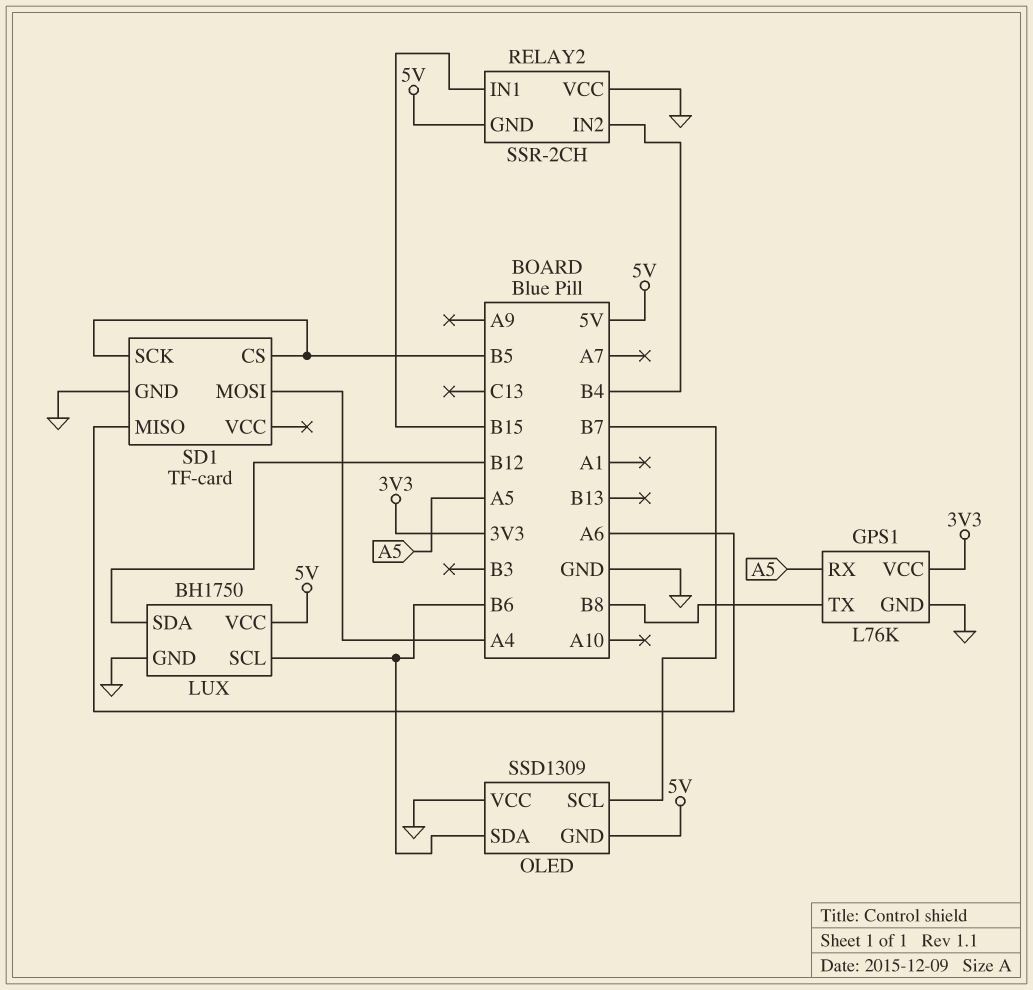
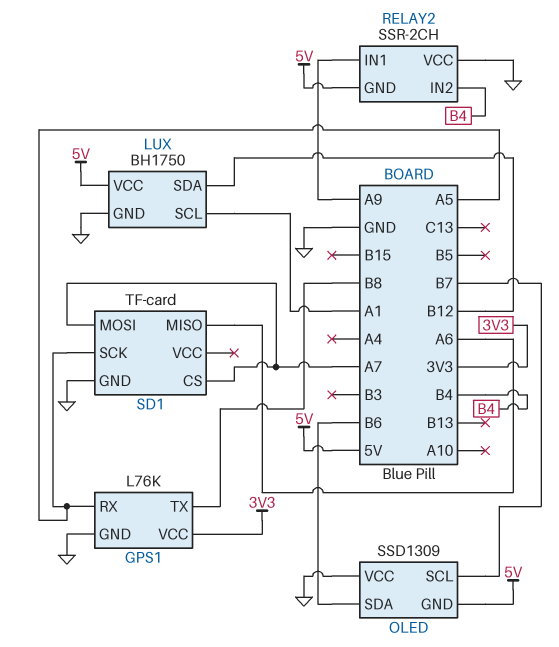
LUX pin SCL: B6 -> A1
RELAY2 pin IN1: B15 -> A9
SD1 pin CS: B5 -> A7
SD1 pin MOSI: A4 -> A7
SD1 pin SCK: B5 -> A5

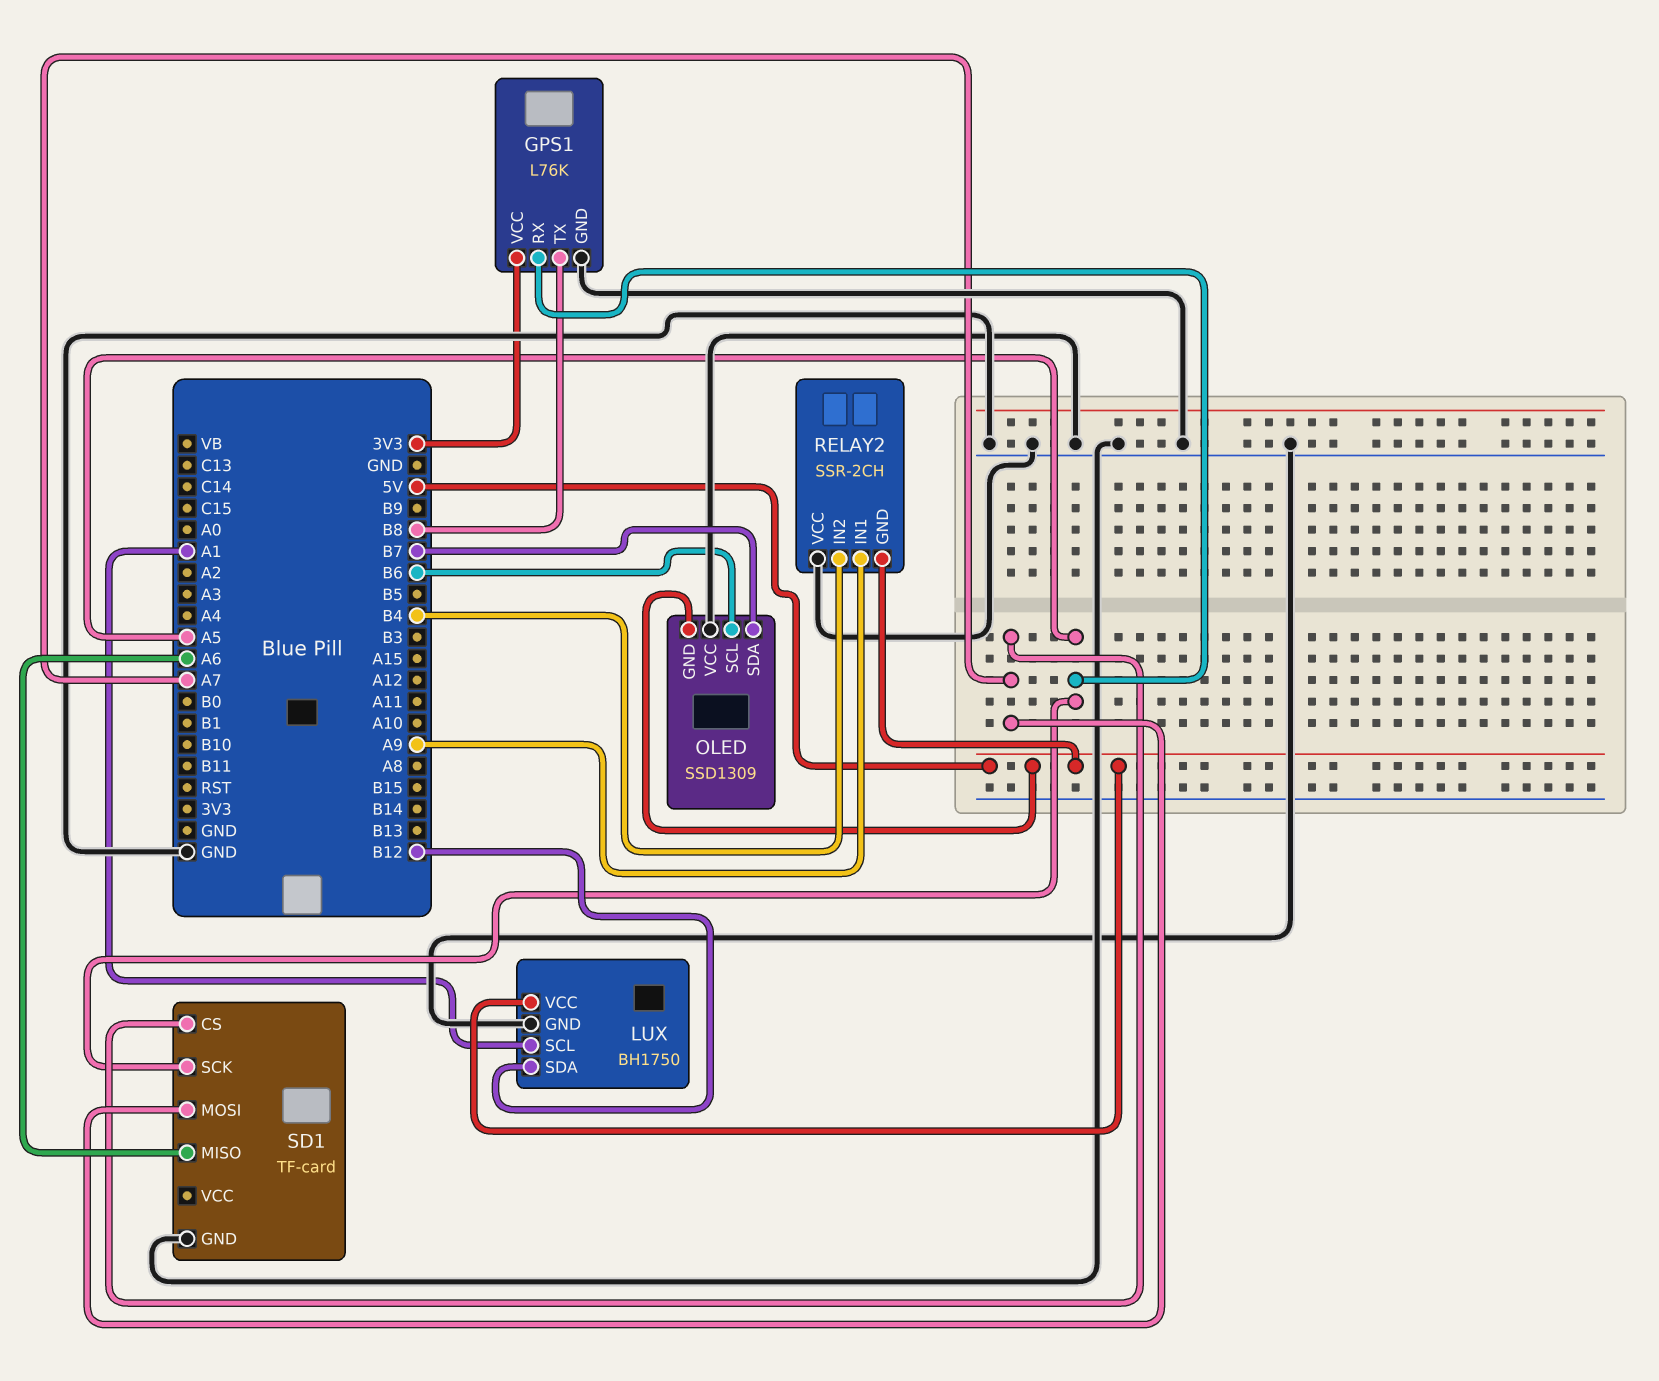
OLED pin SCL: B7 -> B6
OLED pin SDA: B6 -> B7

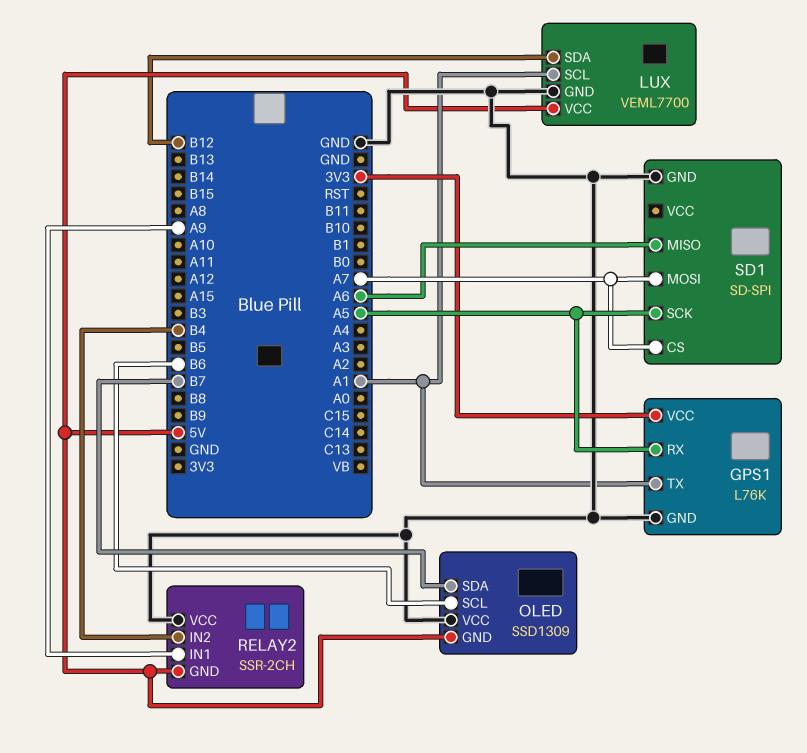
GPS1 pin TX: B8 -> A1
LUX: BH1750 -> VEML7700
SD1: TF-card -> SD-SPI

